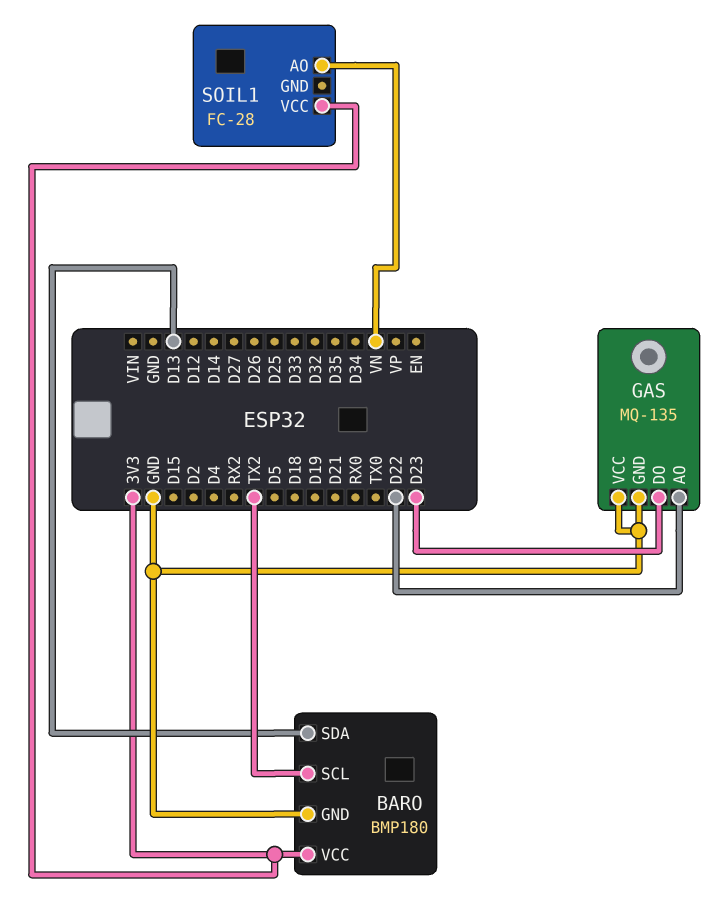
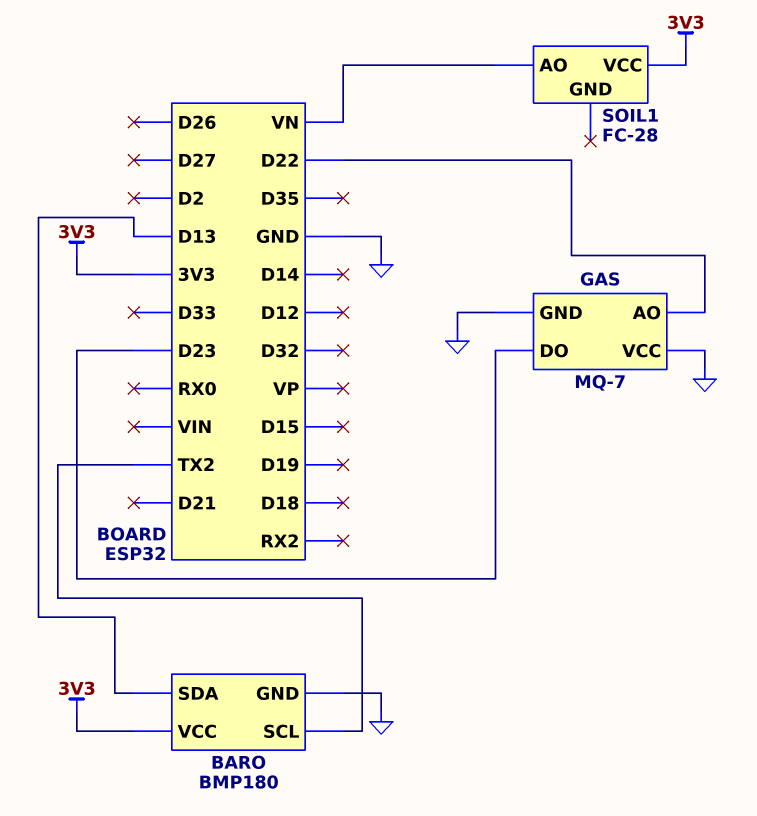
GAS: MQ-135 -> MQ-7

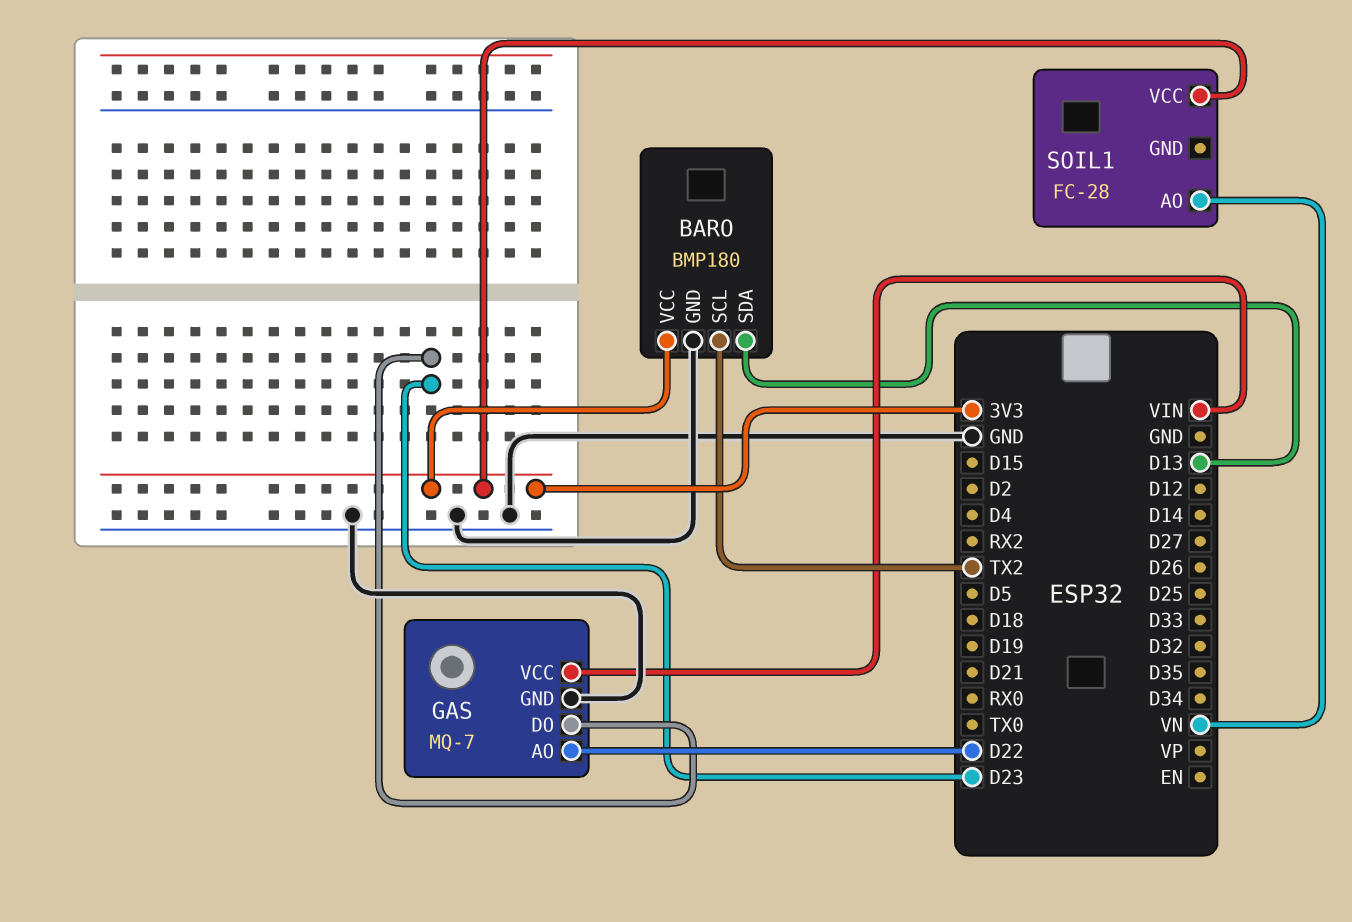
GAS pin VCC: GND -> VIN

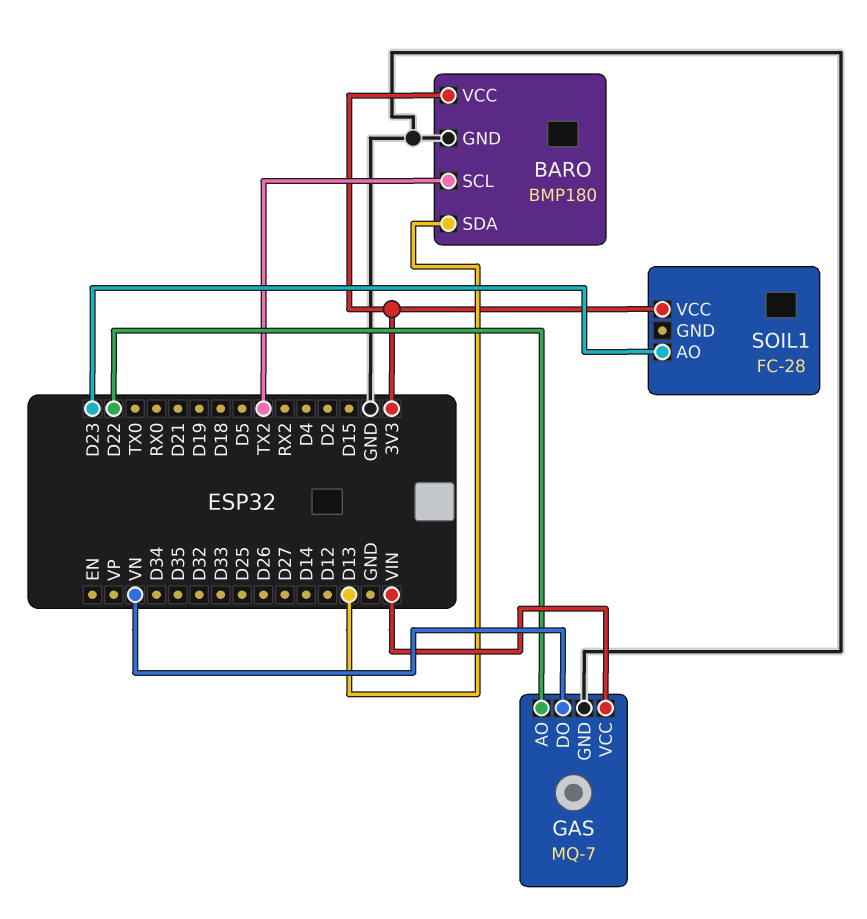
GAS pin DO: D23 -> VN
SOIL1 pin AO: VN -> D23

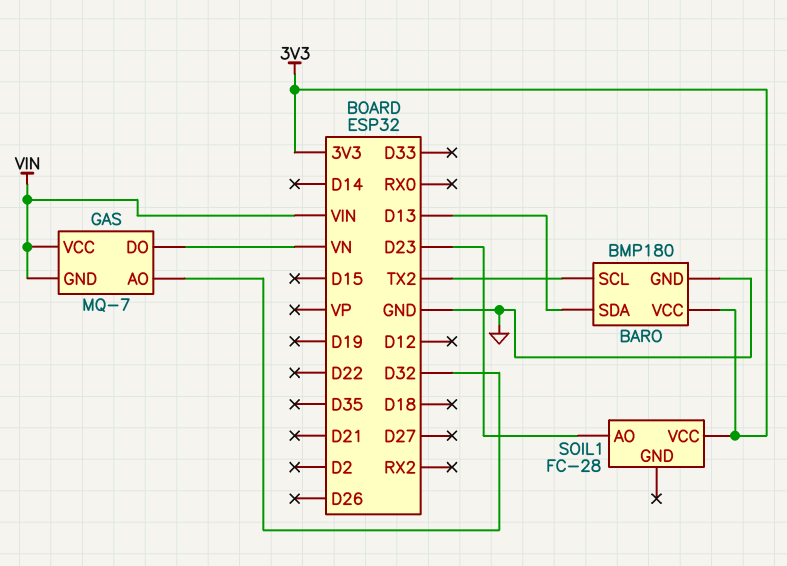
GAS pin AO: D22 -> D32
GAS pin GND: GND -> VIN

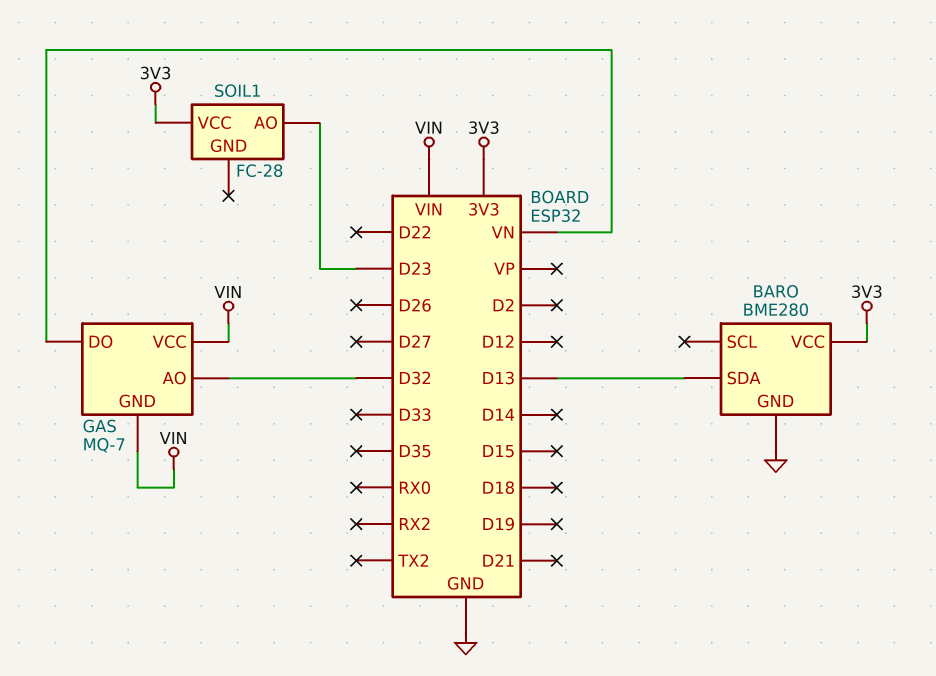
BARO: BMP180 -> BME280
BARO pin SCL: TX2 -> none

